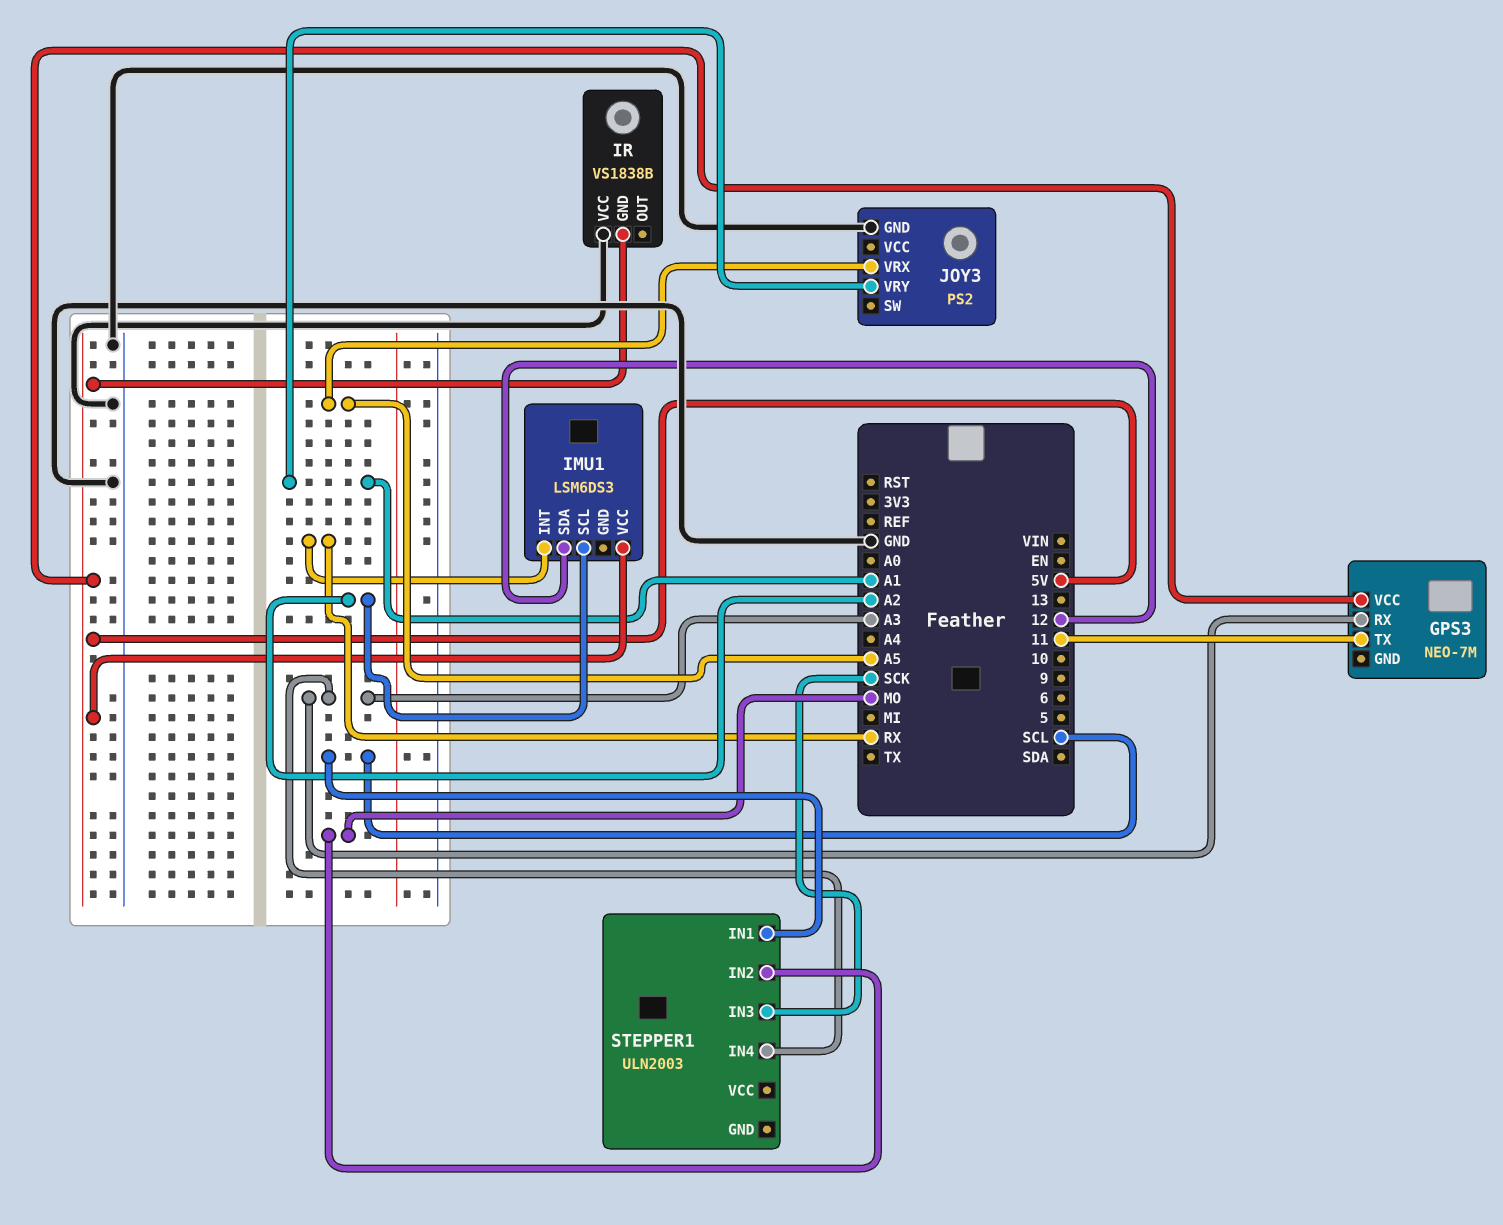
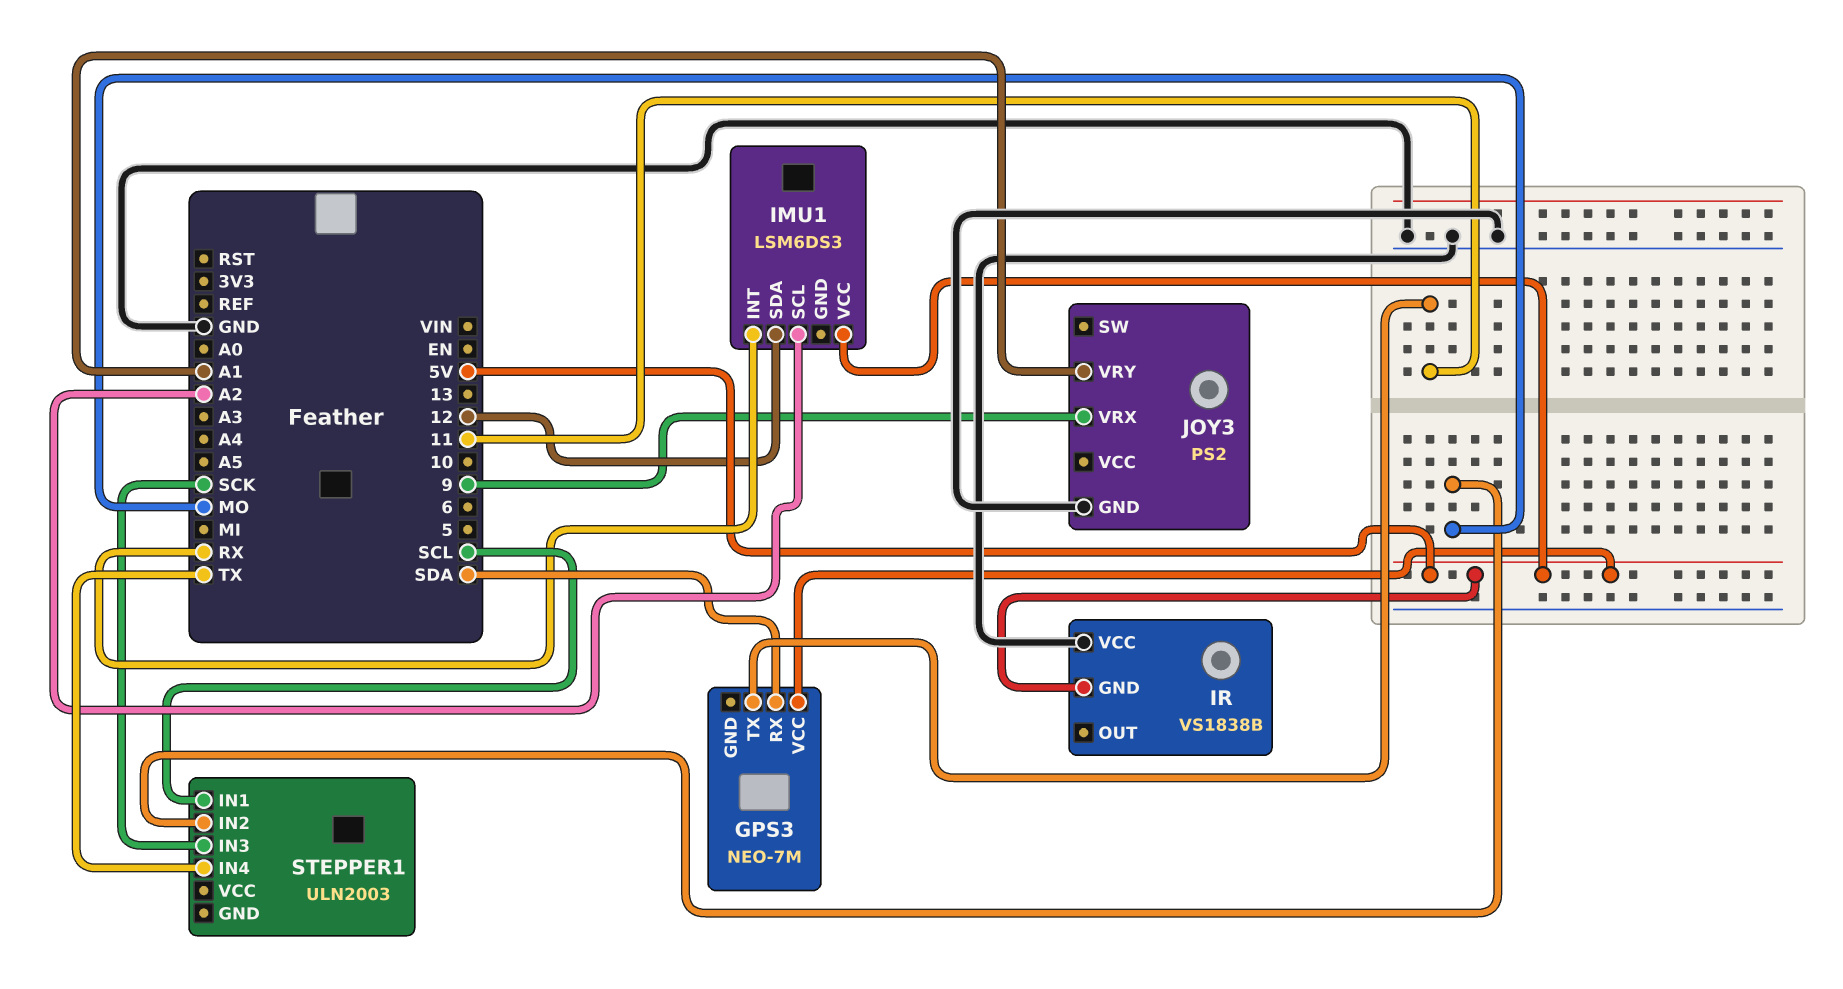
GPS3 pin RX: A3 -> SDA
JOY3 pin VRX: A5 -> 9
STEPPER1 pin IN4: A3 -> TX

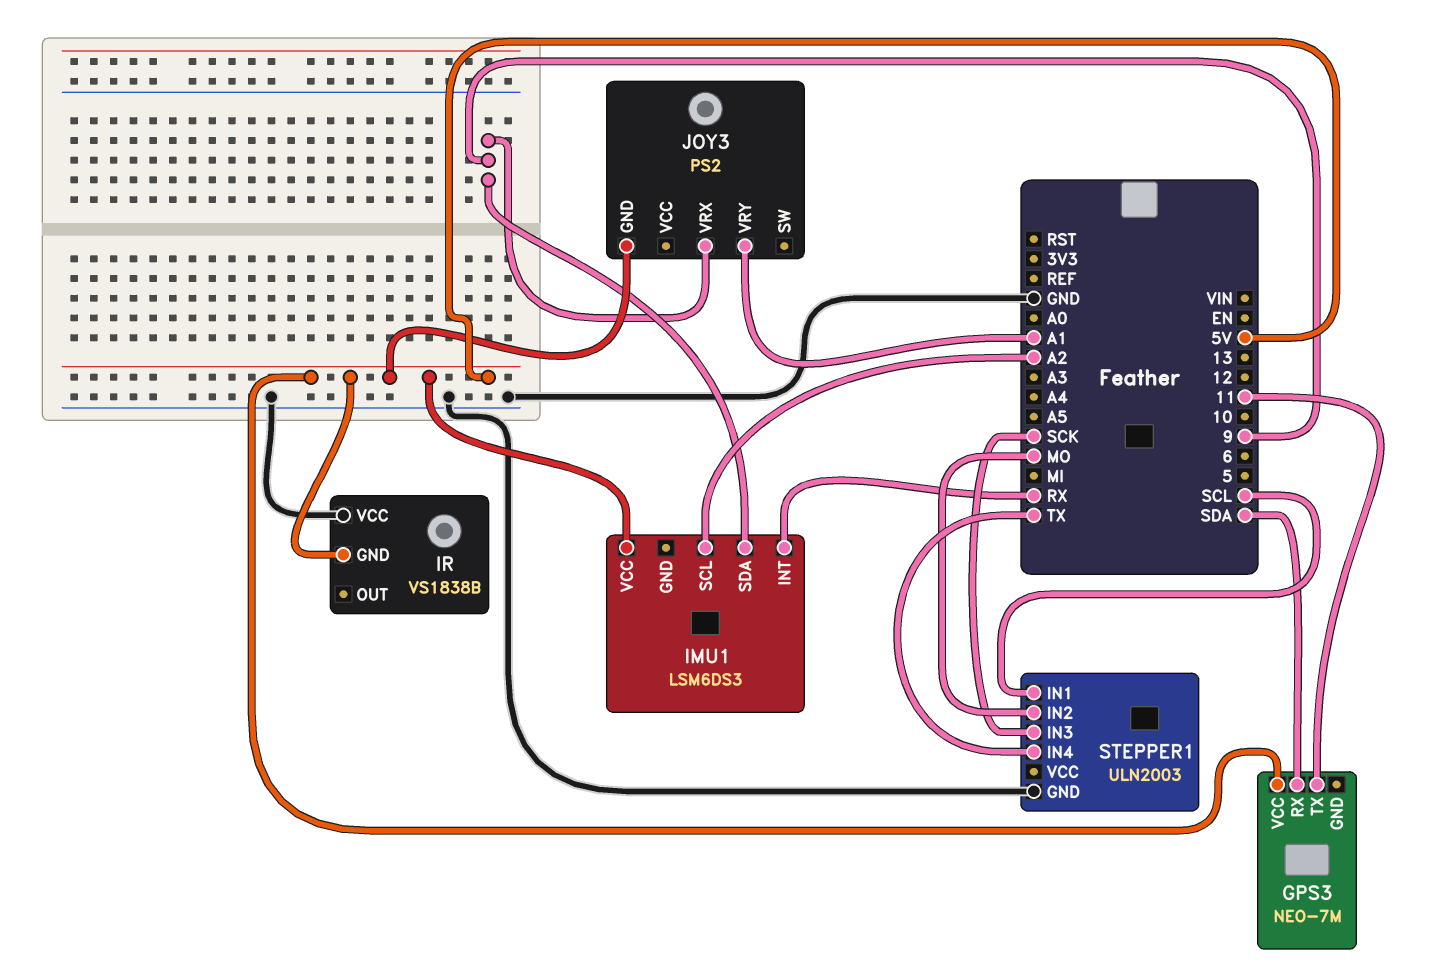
IMU1 pin SDA: 12 -> 9
JOY3 pin GND: GND -> 5V
STEPPER1 pin GND: none -> GND

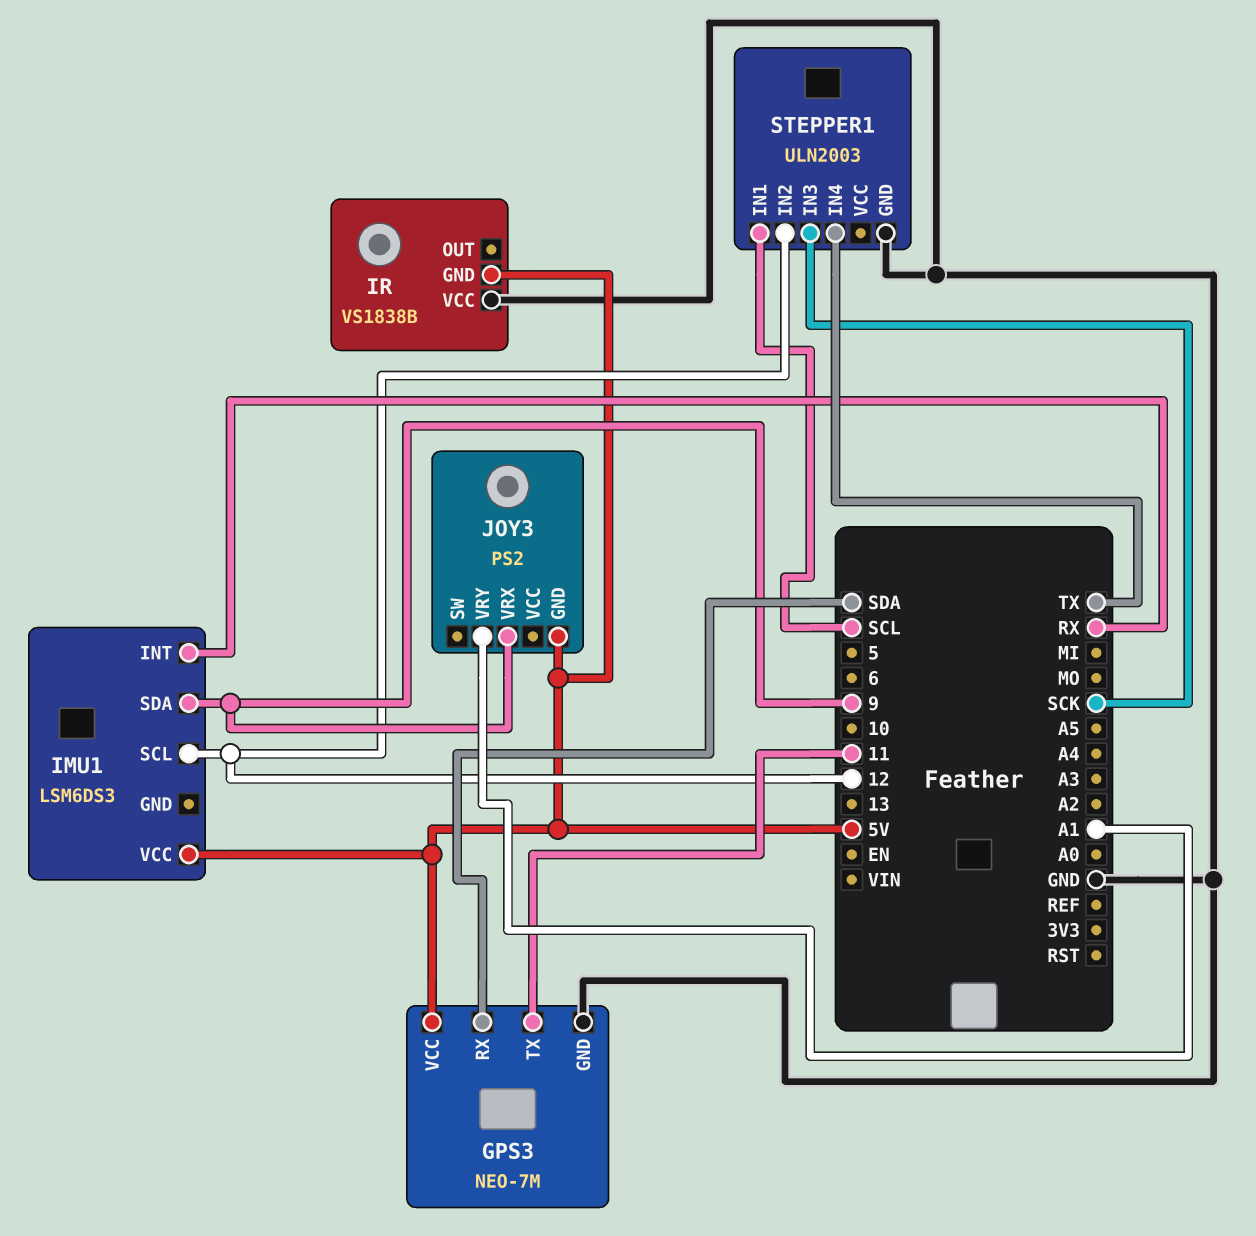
GPS3 pin GND: none -> GND
IMU1 pin SCL: A2 -> 12
STEPPER1 pin IN2: MO -> 12

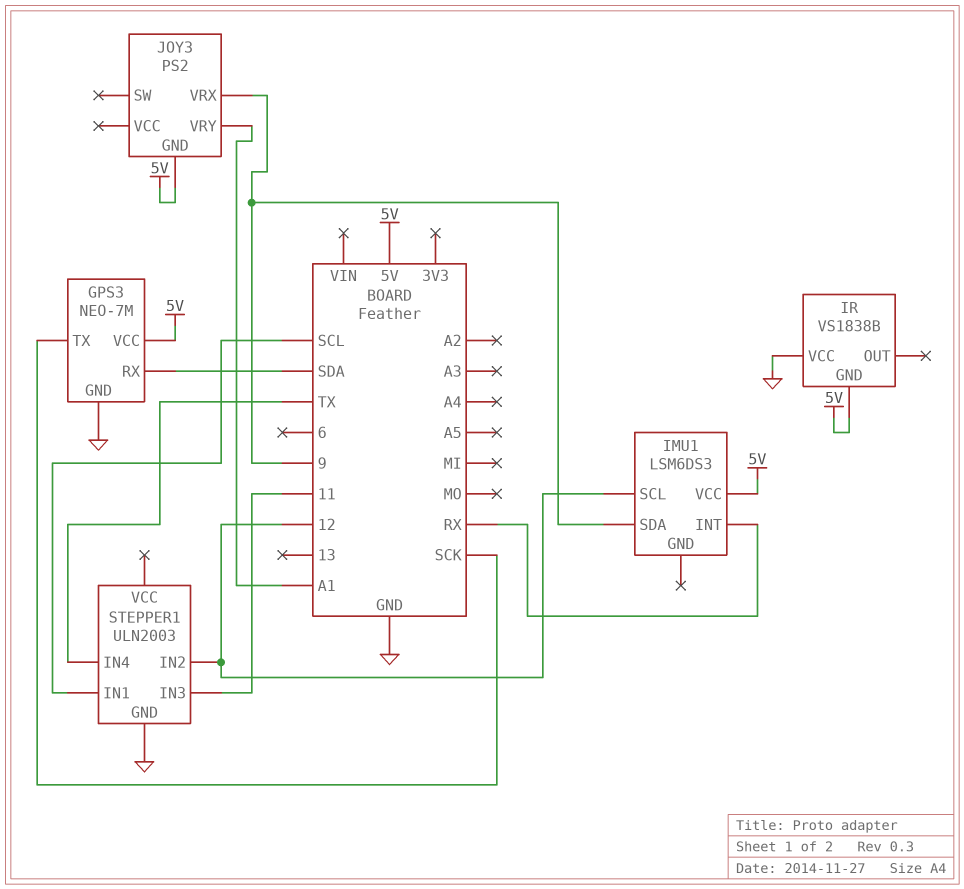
GPS3 pin TX: 11 -> SCK
STEPPER1 pin IN3: SCK -> 11

